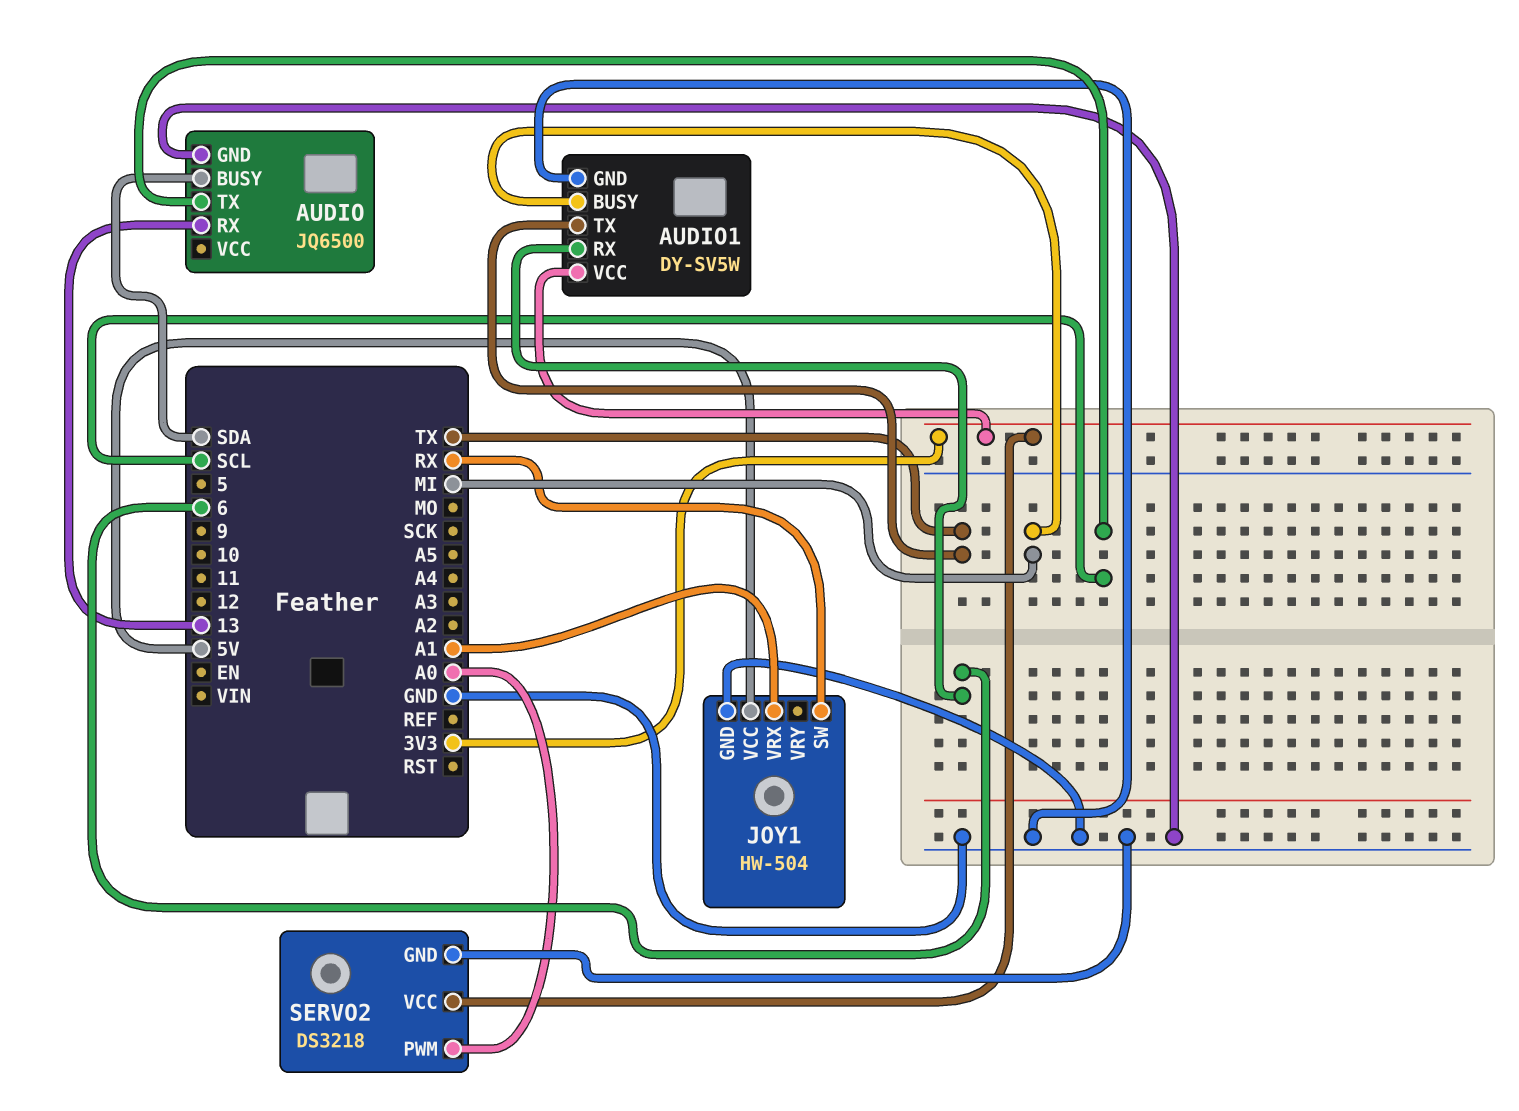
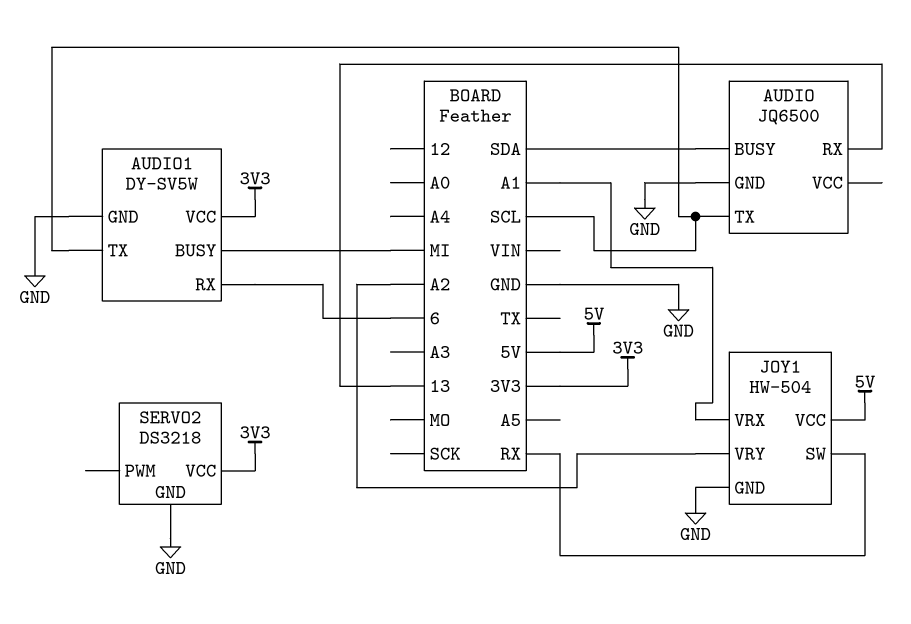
AUDIO1 pin TX: TX -> SCL
JOY1 pin VRY: none -> A2
SERVO2 pin PWM: A0 -> none

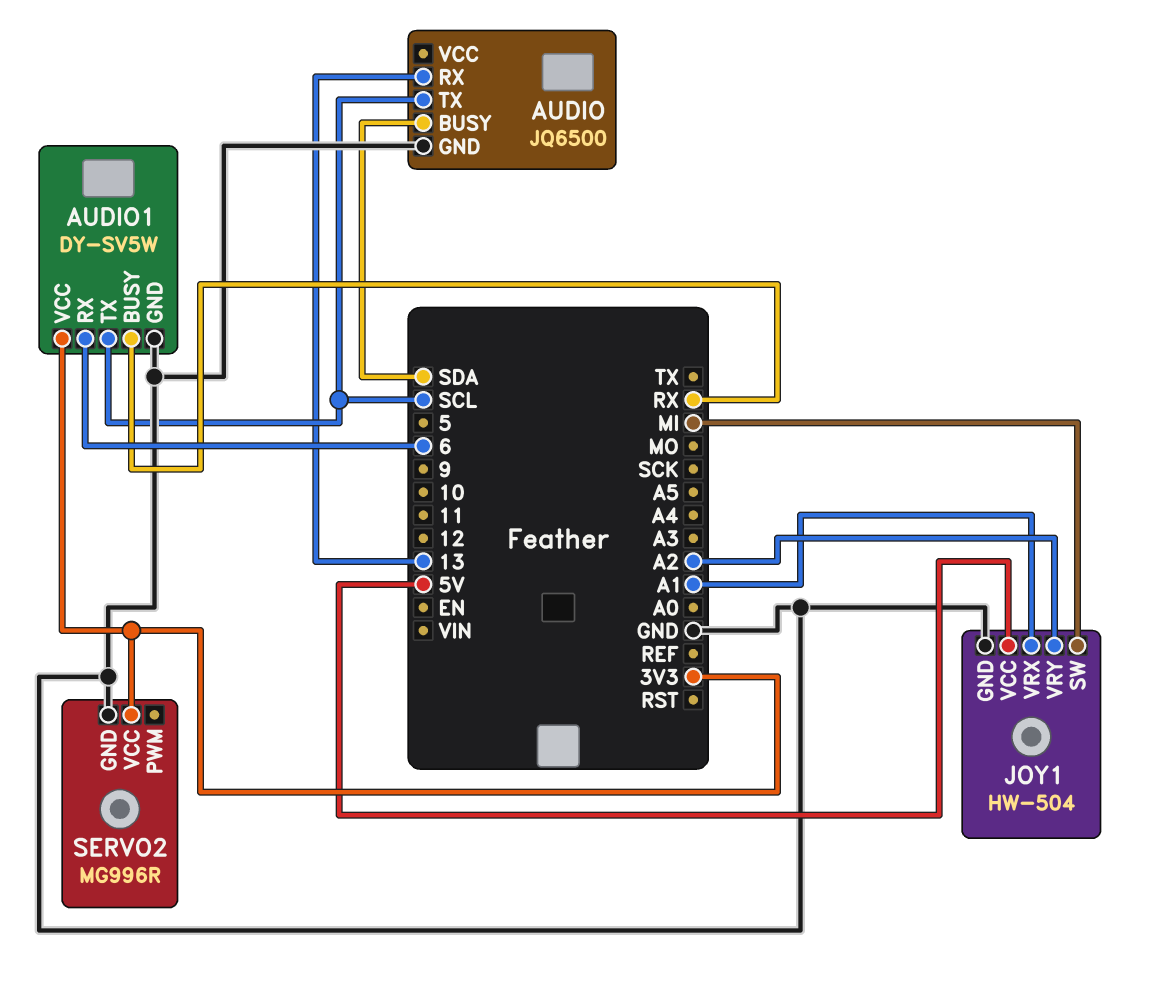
AUDIO1 pin BUSY: MI -> RX
JOY1 pin SW: RX -> MI
SERVO2: DS3218 -> MG996R

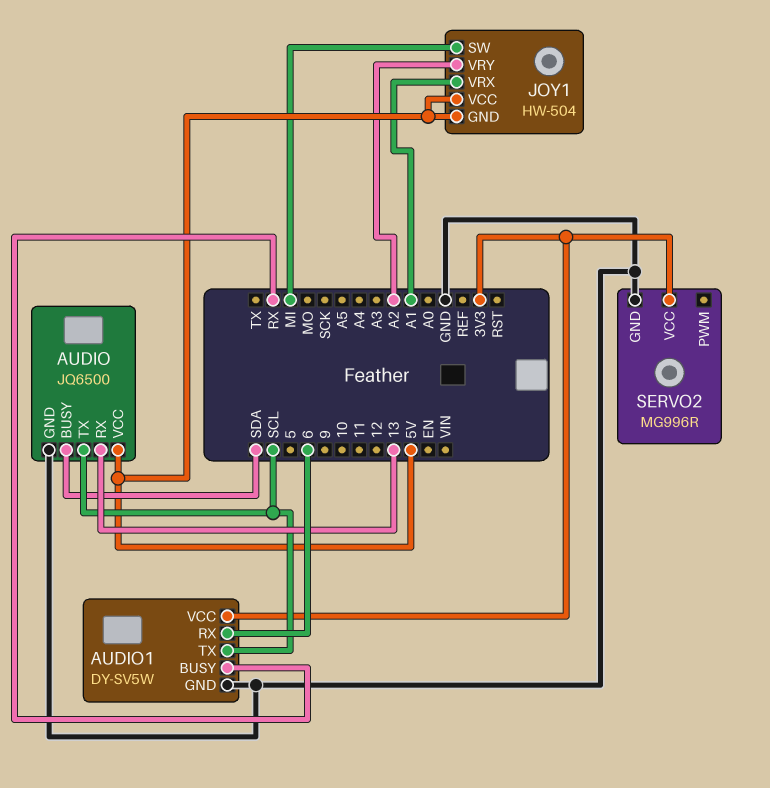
AUDIO pin VCC: none -> 5V
JOY1 pin GND: GND -> 5V

